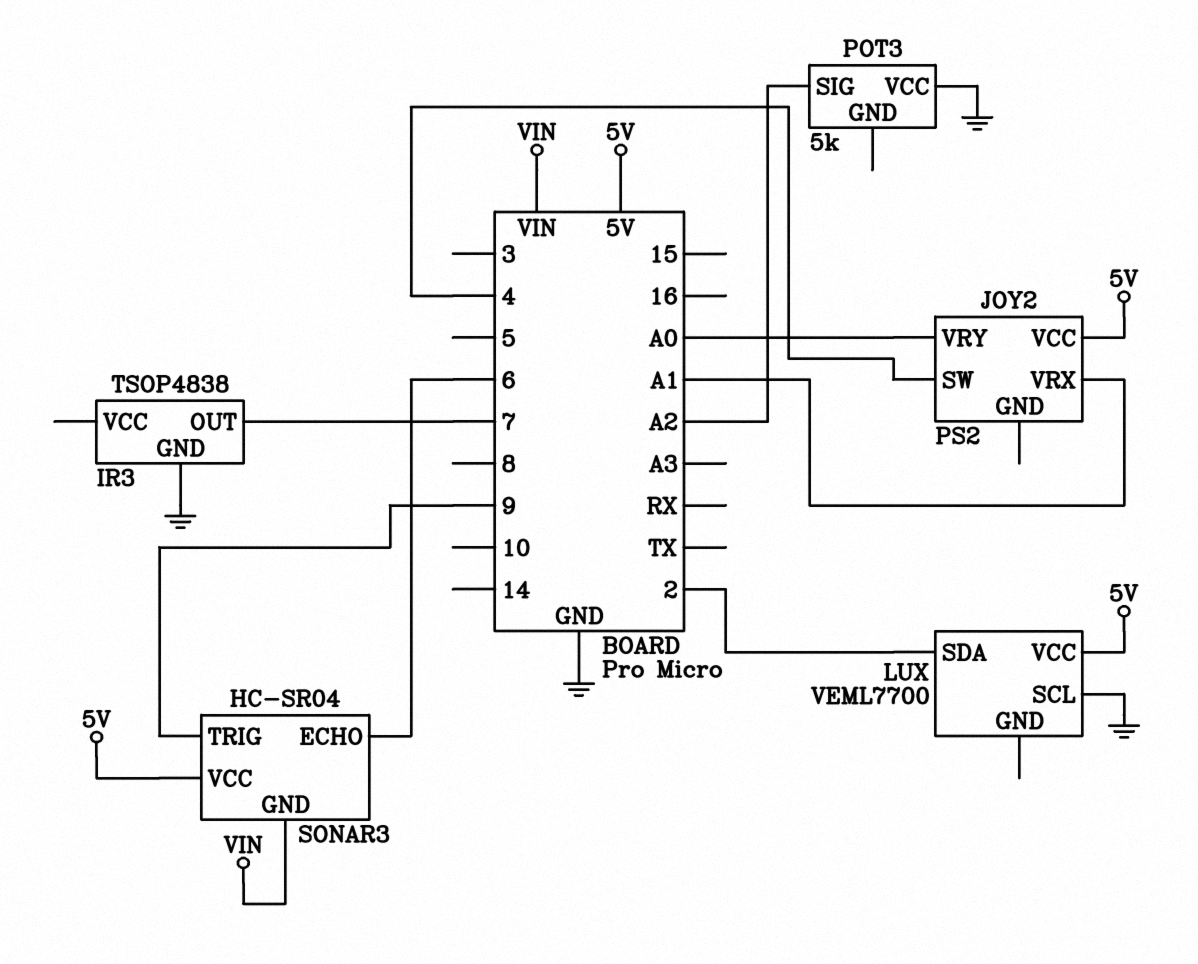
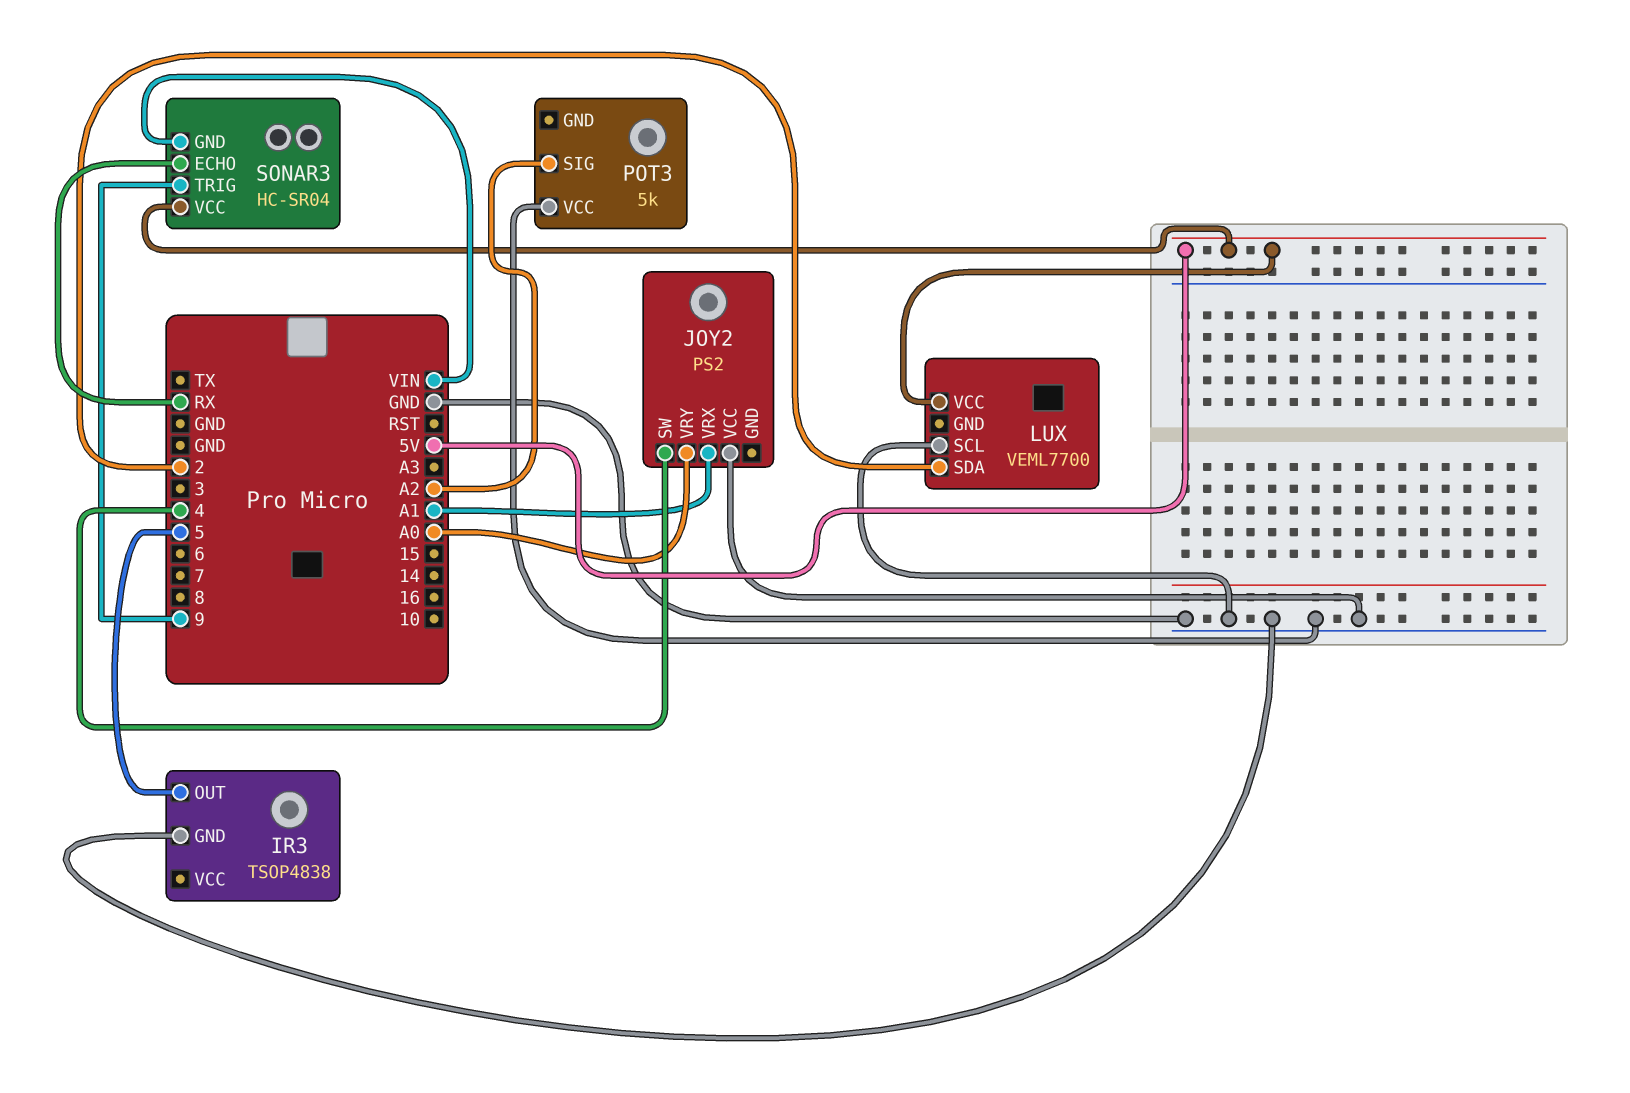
IR3 pin OUT: 7 -> 5
JOY2 pin VCC: 5V -> GND
SONAR3 pin ECHO: 6 -> RX

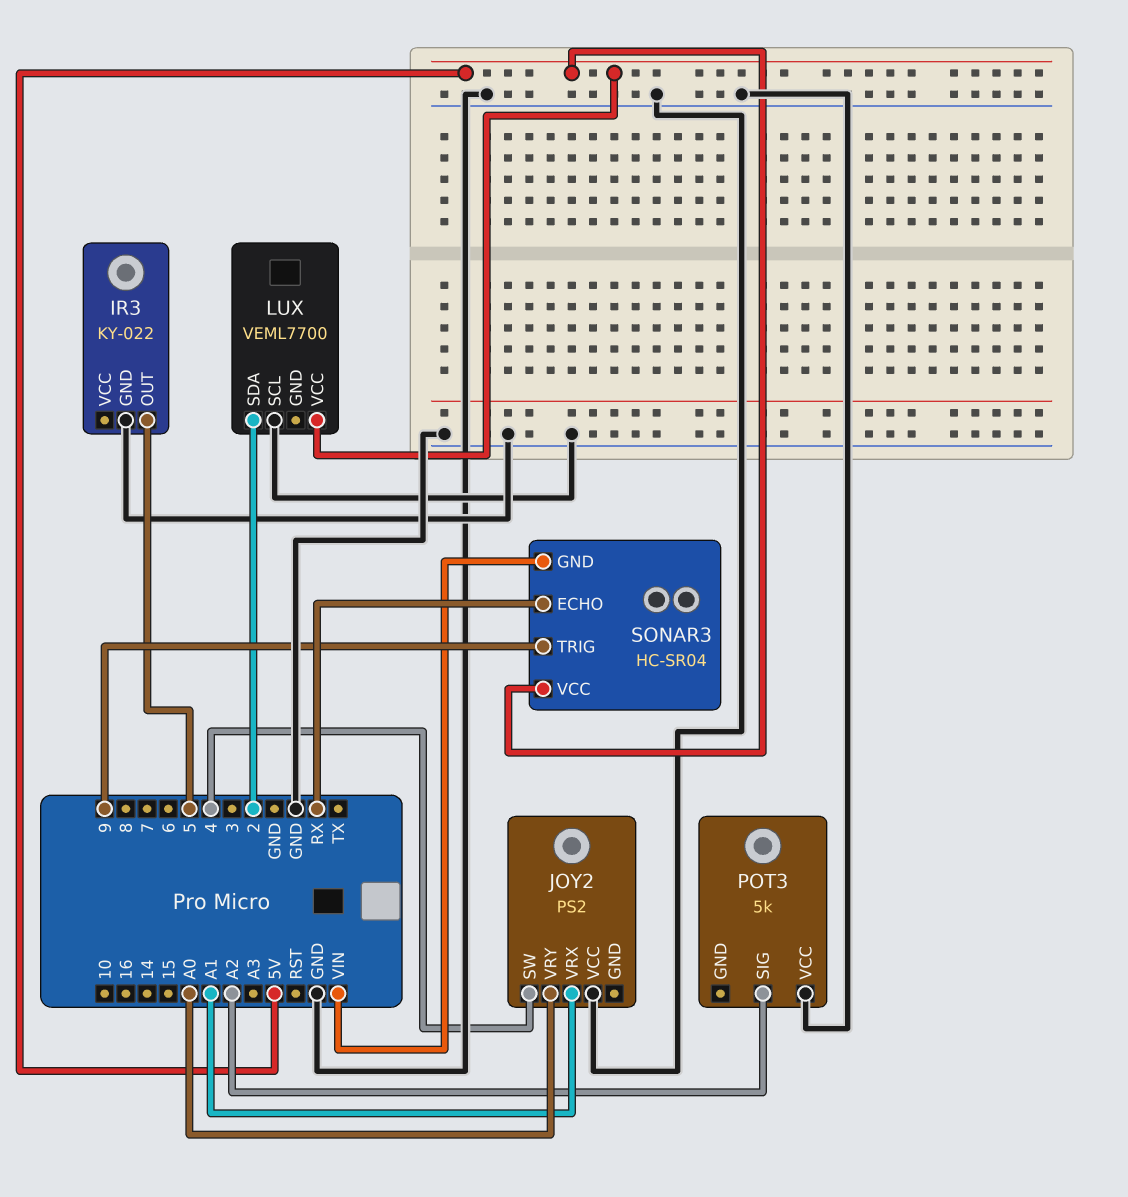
IR3: TSOP4838 -> KY-022

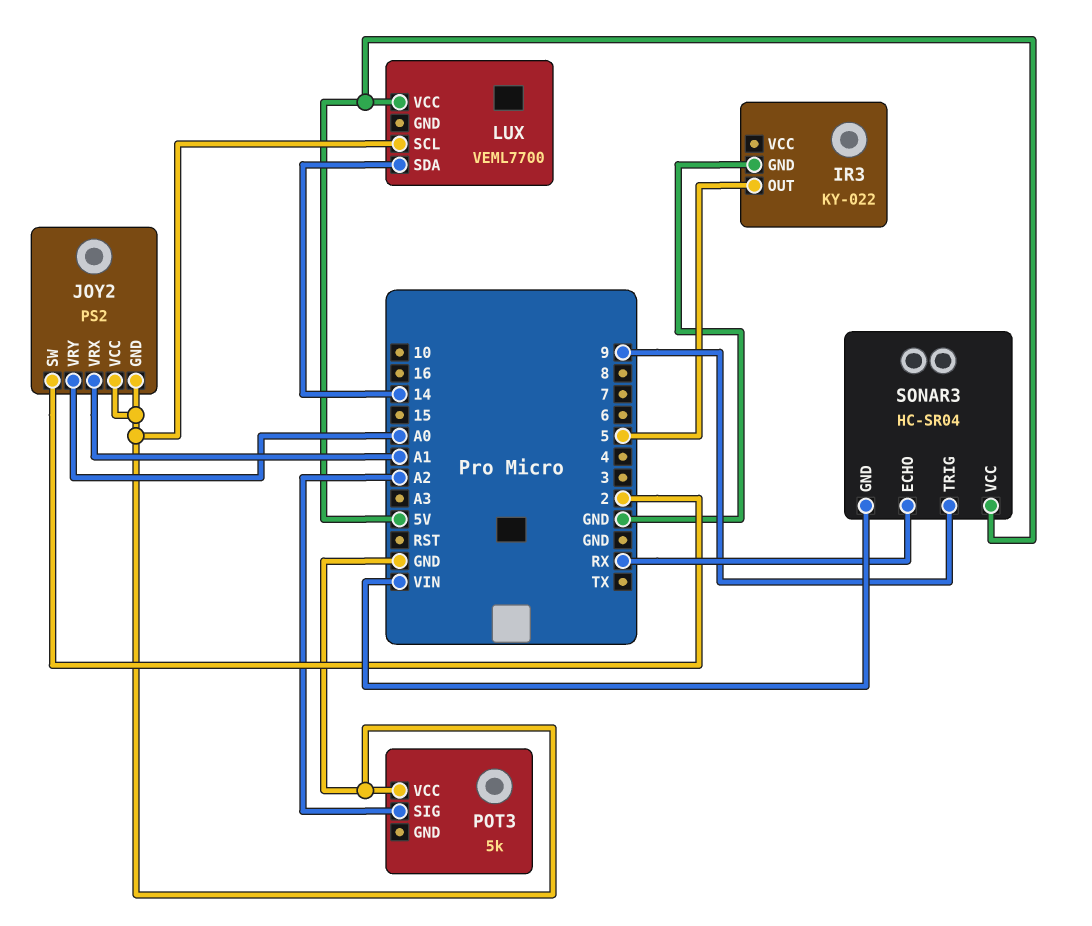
JOY2 pin GND: none -> GND
JOY2 pin SW: 4 -> 2
LUX pin SDA: 2 -> 14

